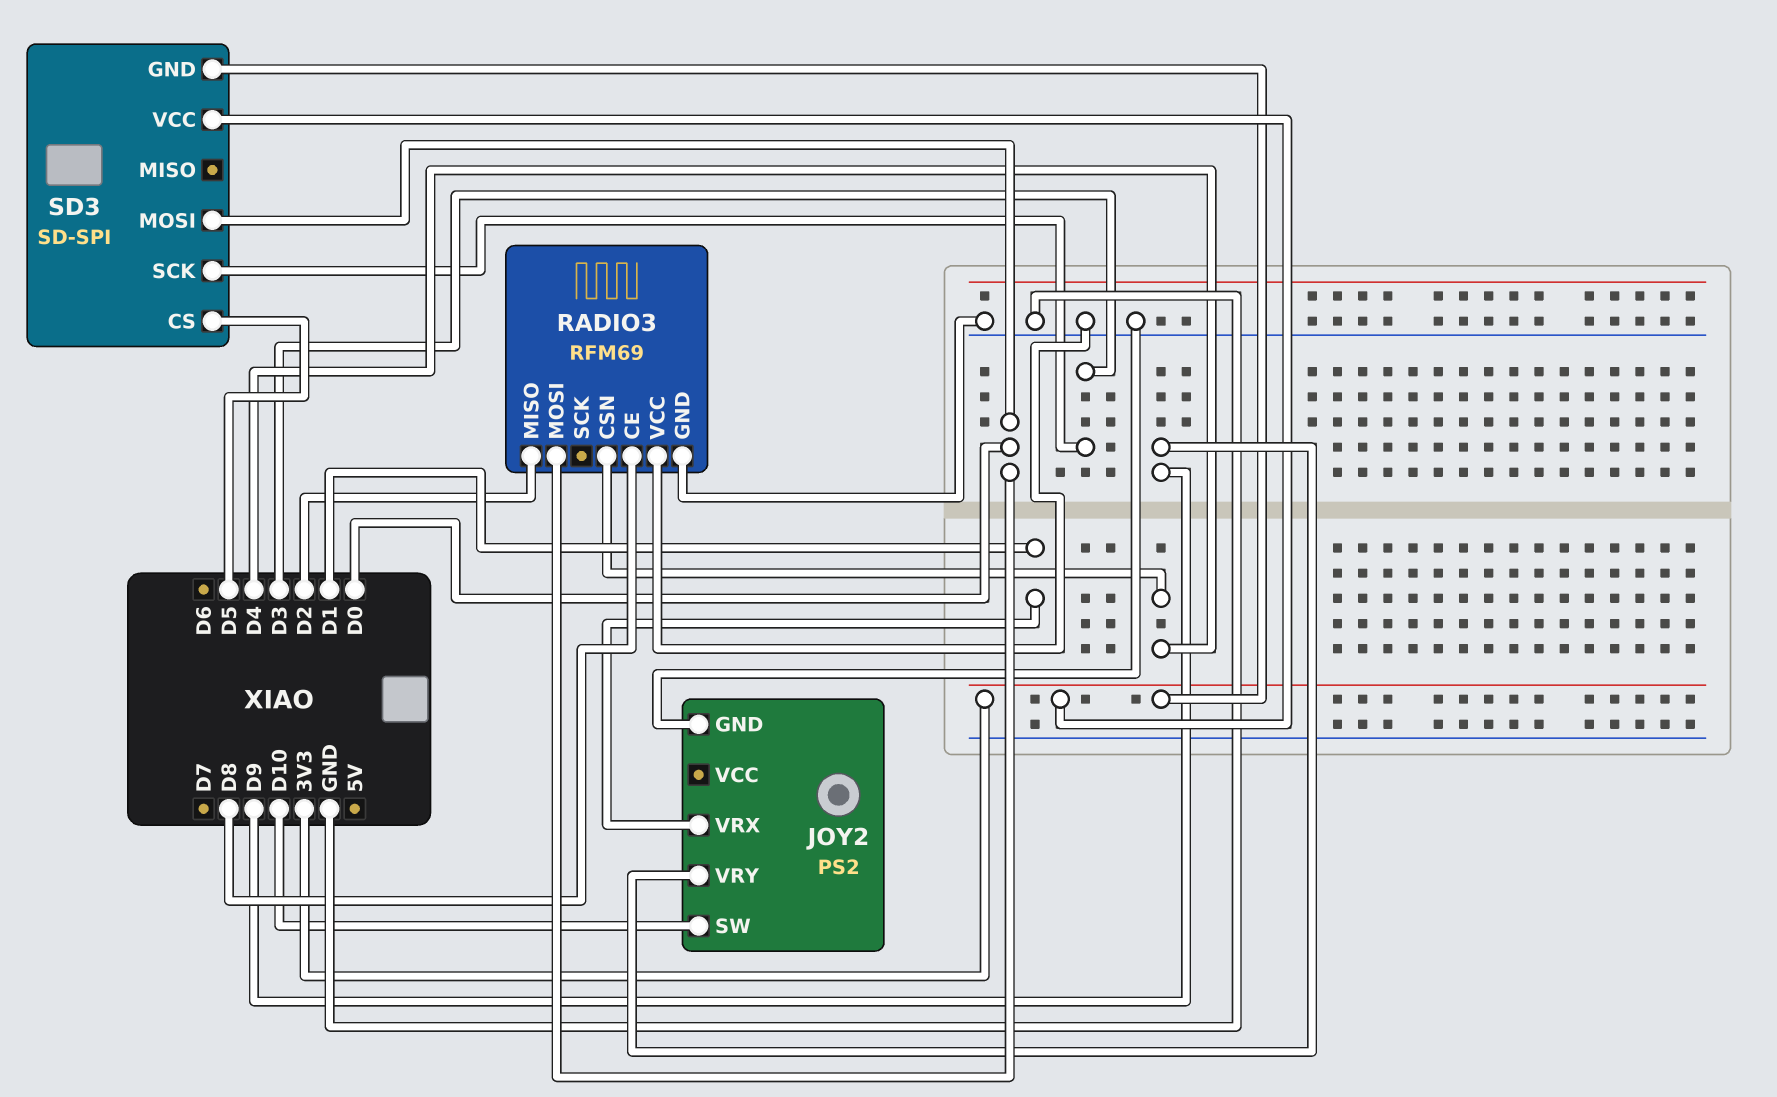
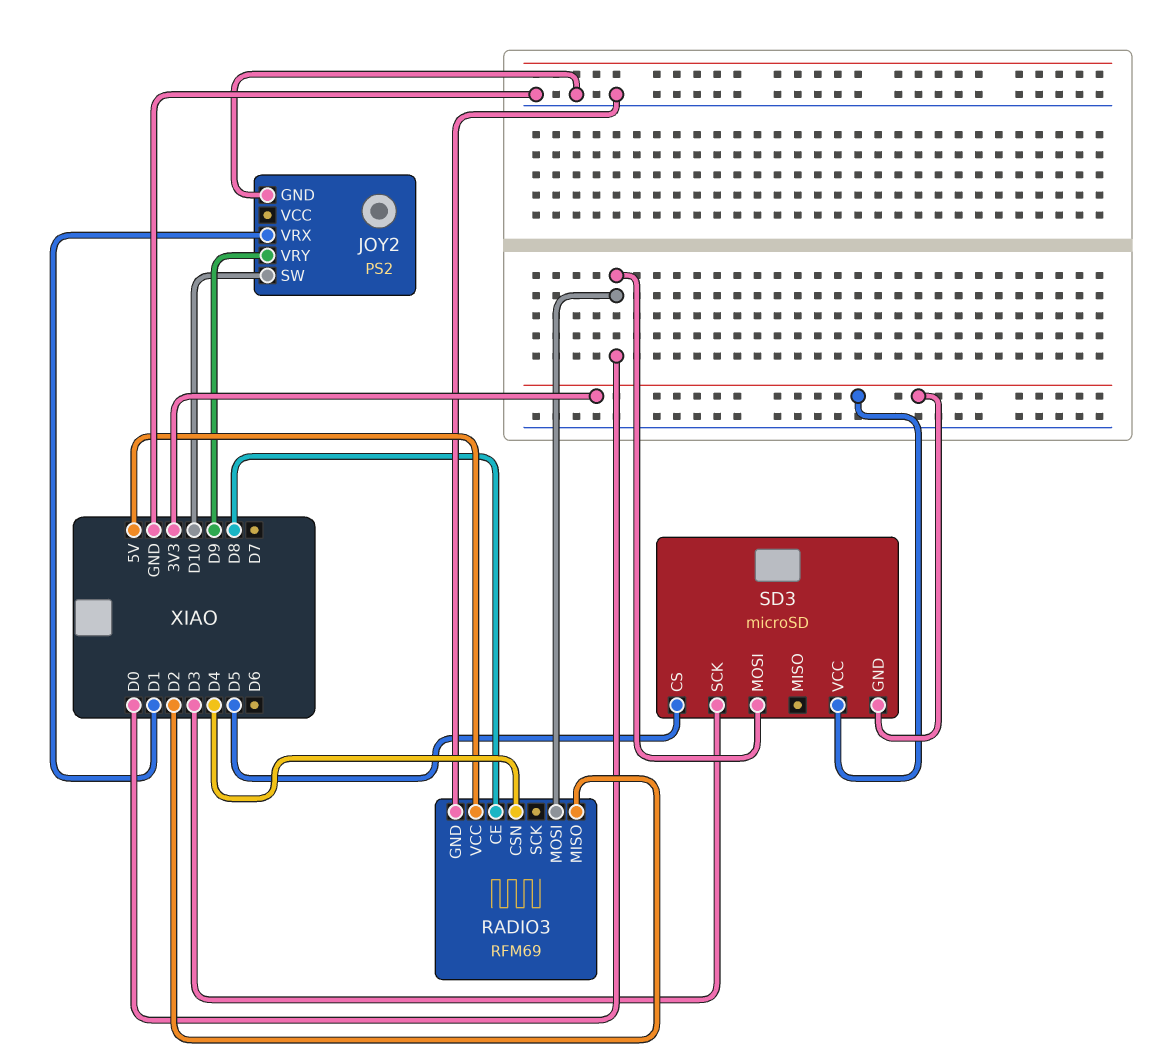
RADIO3 pin VCC: GND -> 5V
SD3: SD-SPI -> microSD

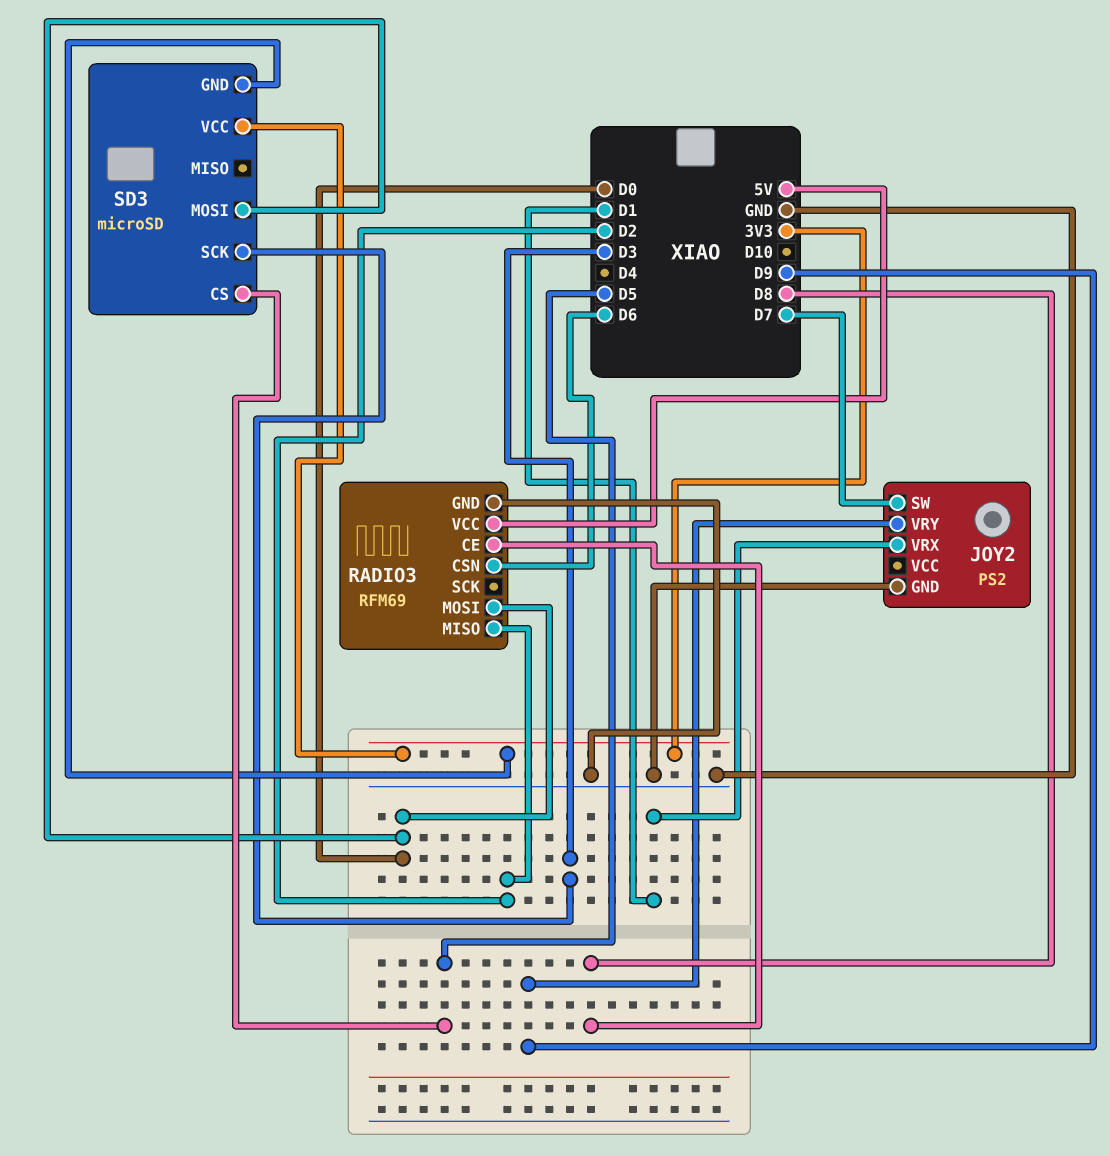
JOY2 pin SW: D10 -> D7
RADIO3 pin CSN: D4 -> D6

